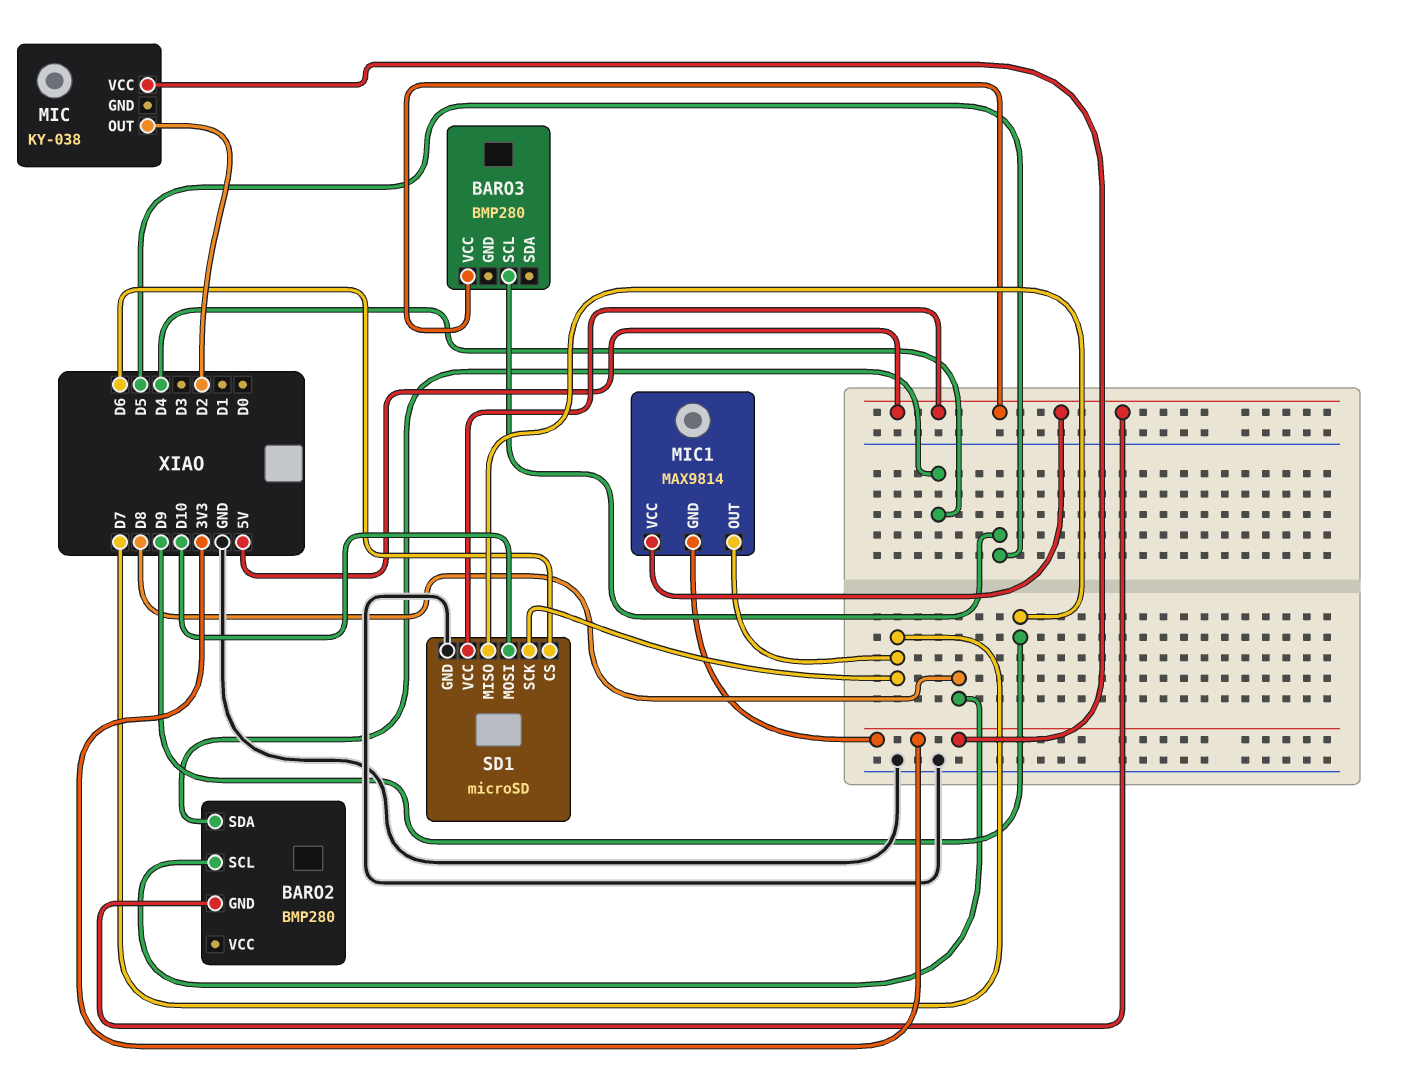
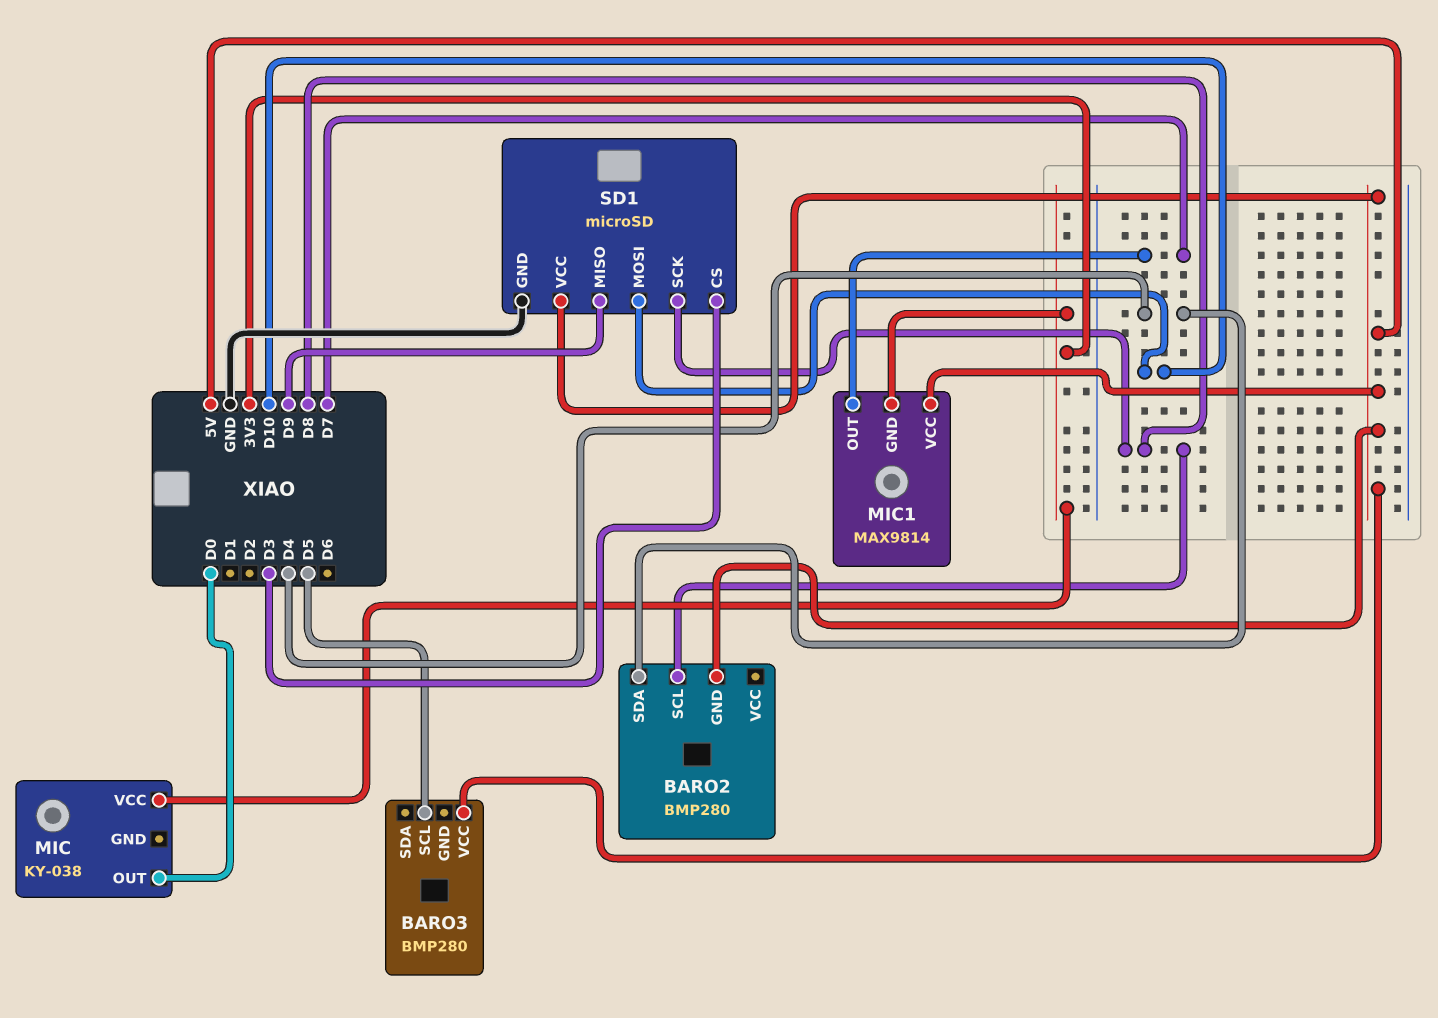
MIC pin OUT: D2 -> D0
SD1 pin CS: D6 -> D3
SD1 pin SCK: D7 -> D8

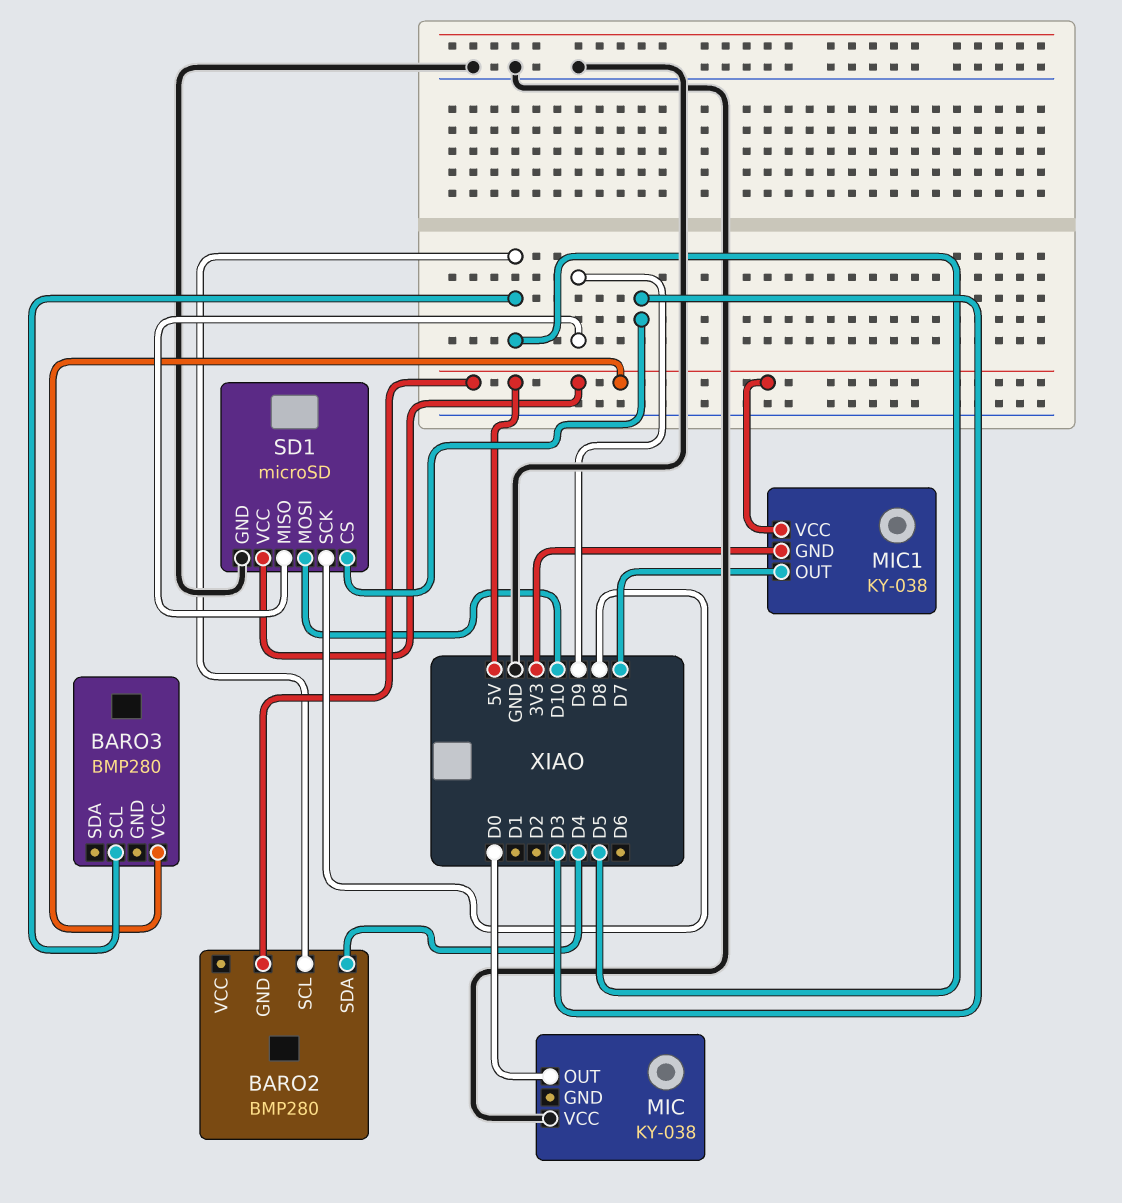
BARO2 pin SCL: D8 -> D5
MIC pin VCC: 3V3 -> GND
MIC1: MAX9814 -> KY-038

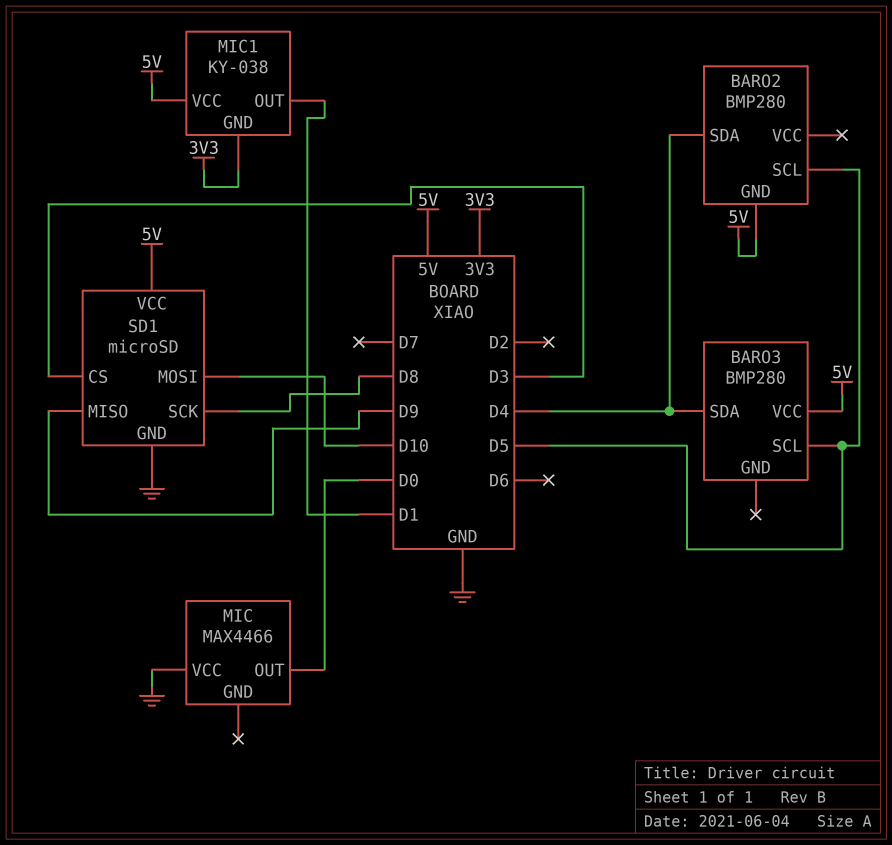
BARO3 pin SDA: none -> D4
MIC: KY-038 -> MAX4466
MIC1 pin OUT: D7 -> D1

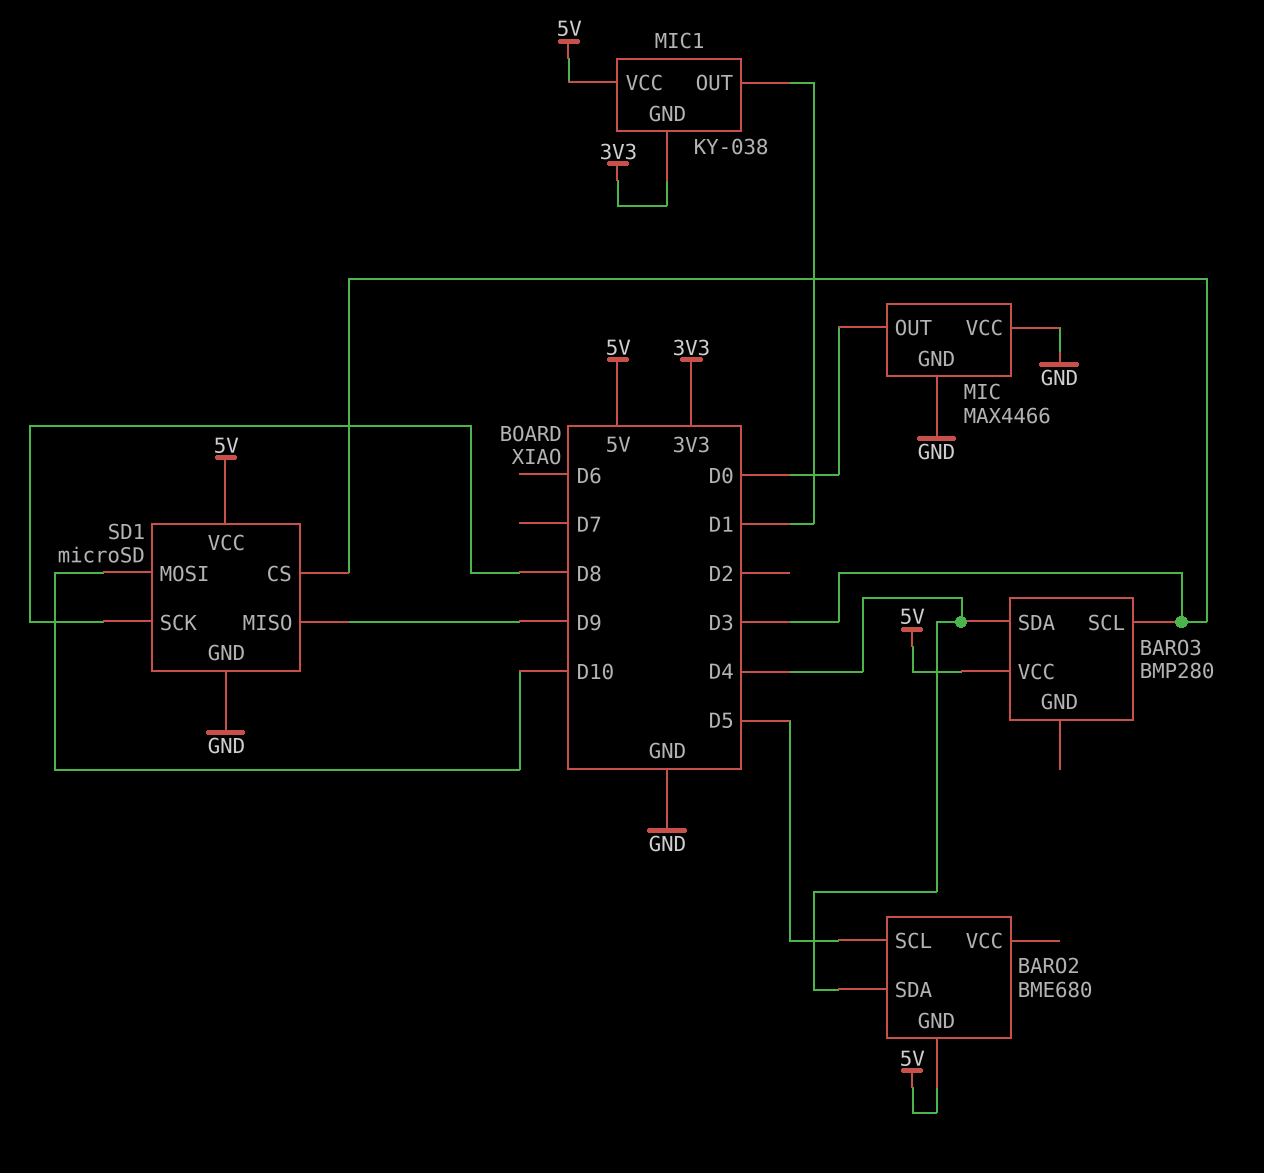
BARO2: BMP280 -> BME680
BARO3 pin SCL: D5 -> D3
MIC pin GND: none -> GND

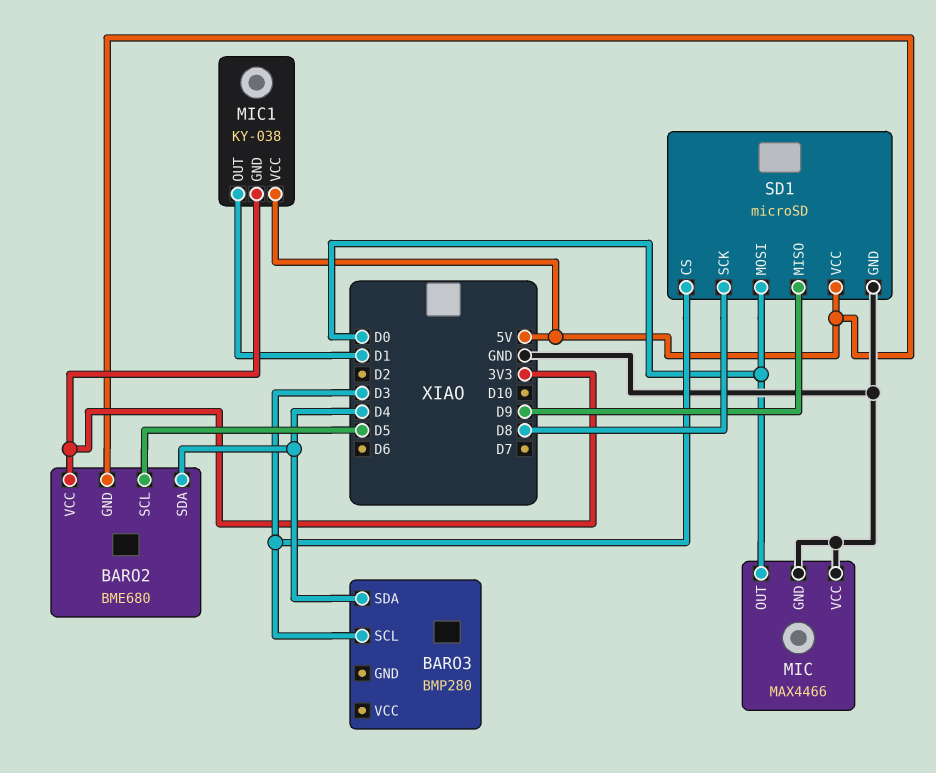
BARO2 pin VCC: none -> 3V3
BARO3 pin VCC: 5V -> none
SD1 pin MOSI: D10 -> D0

